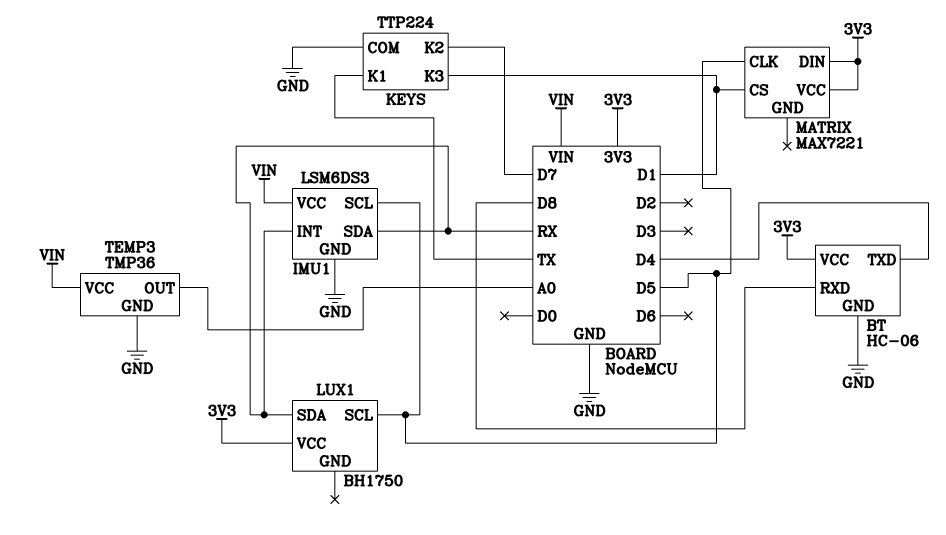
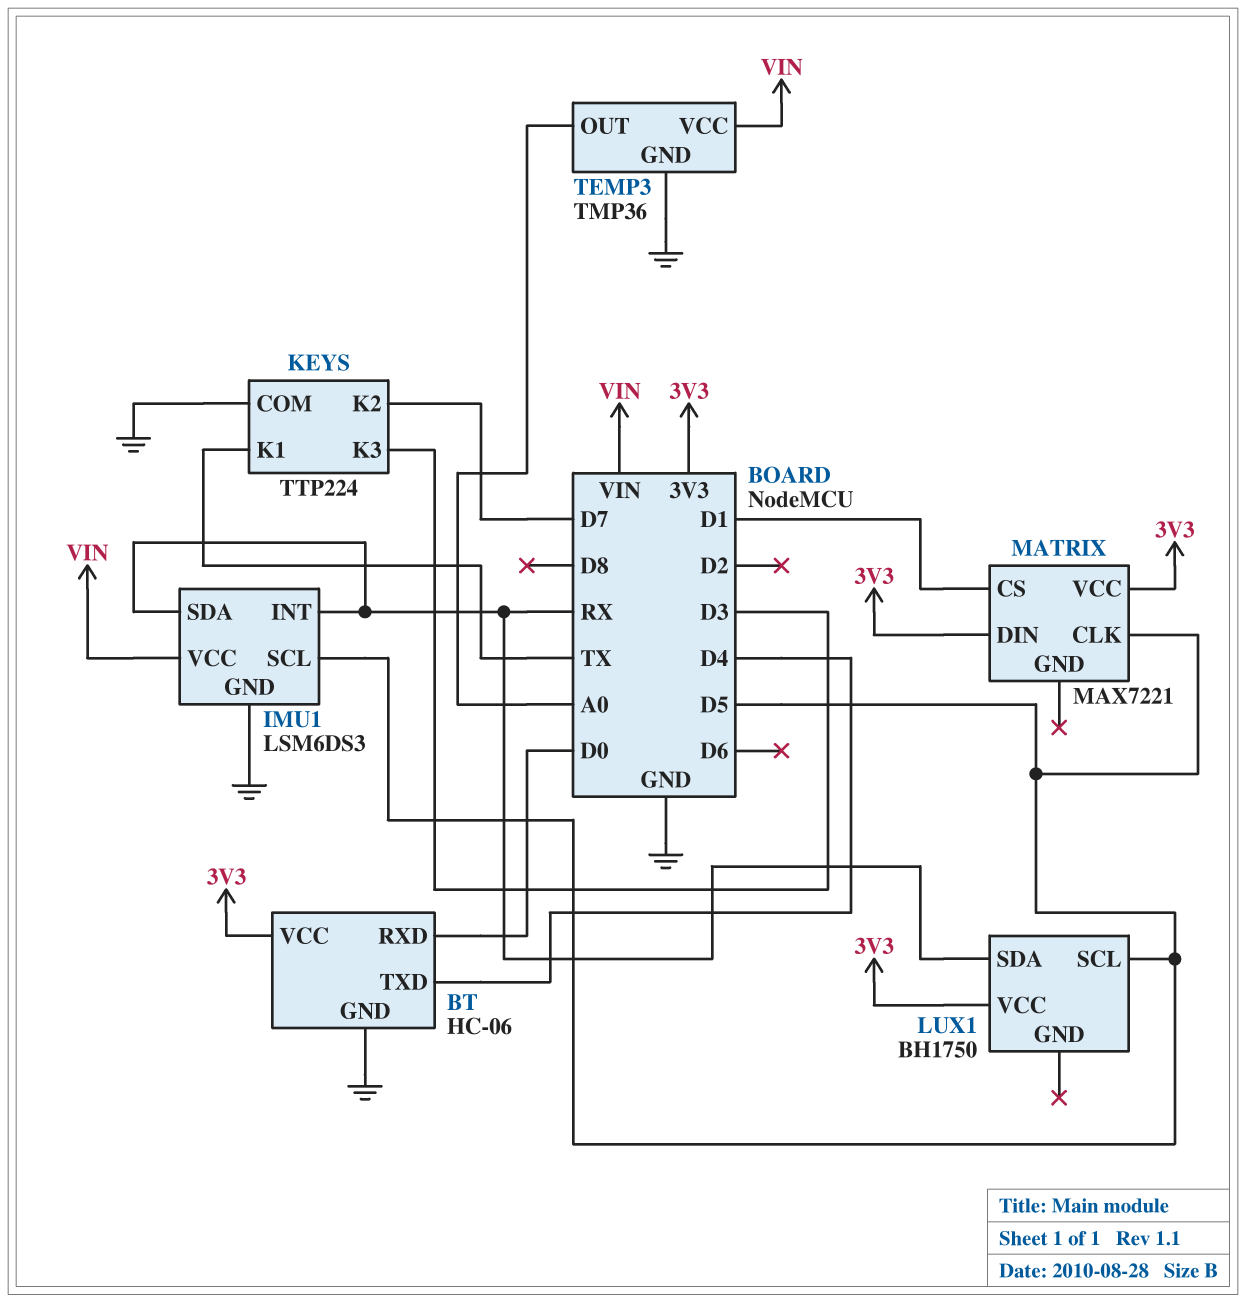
BT pin RXD: D8 -> D0
KEYS pin K3: D1 -> D3

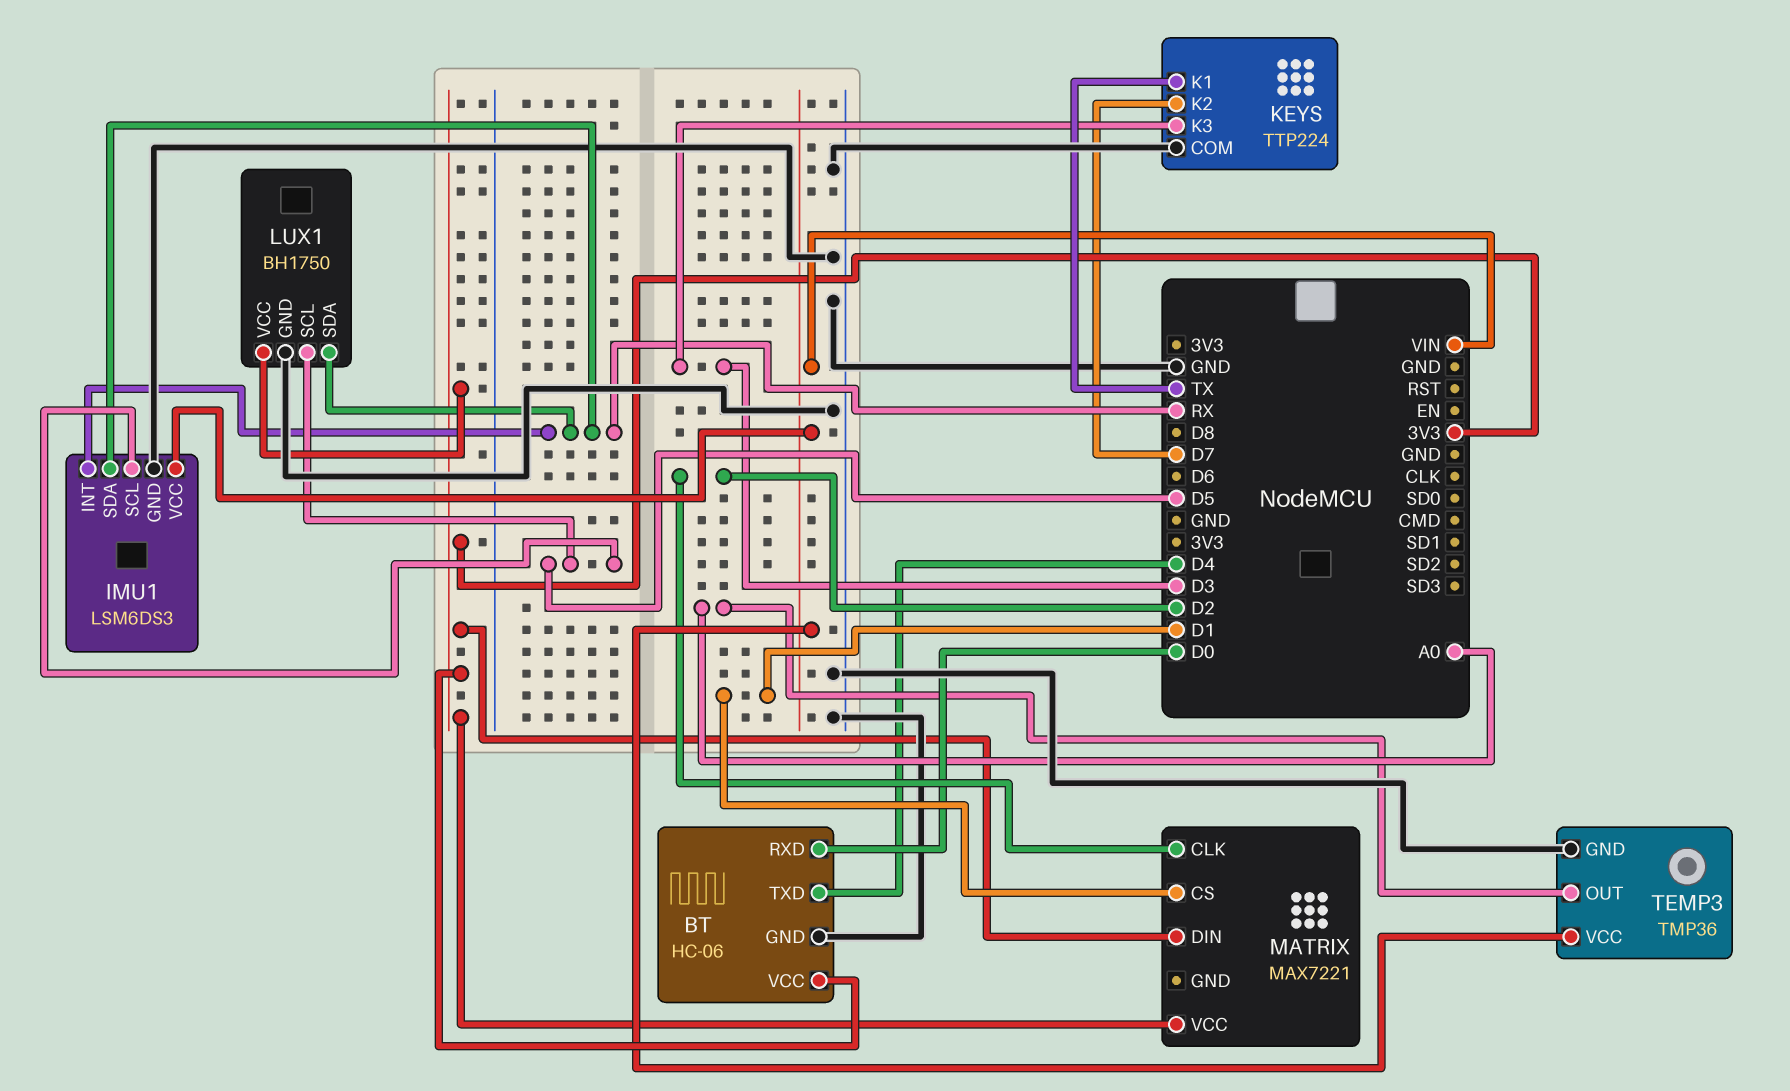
LUX1 pin GND: none -> GND
MATRIX pin CLK: D5 -> D2

